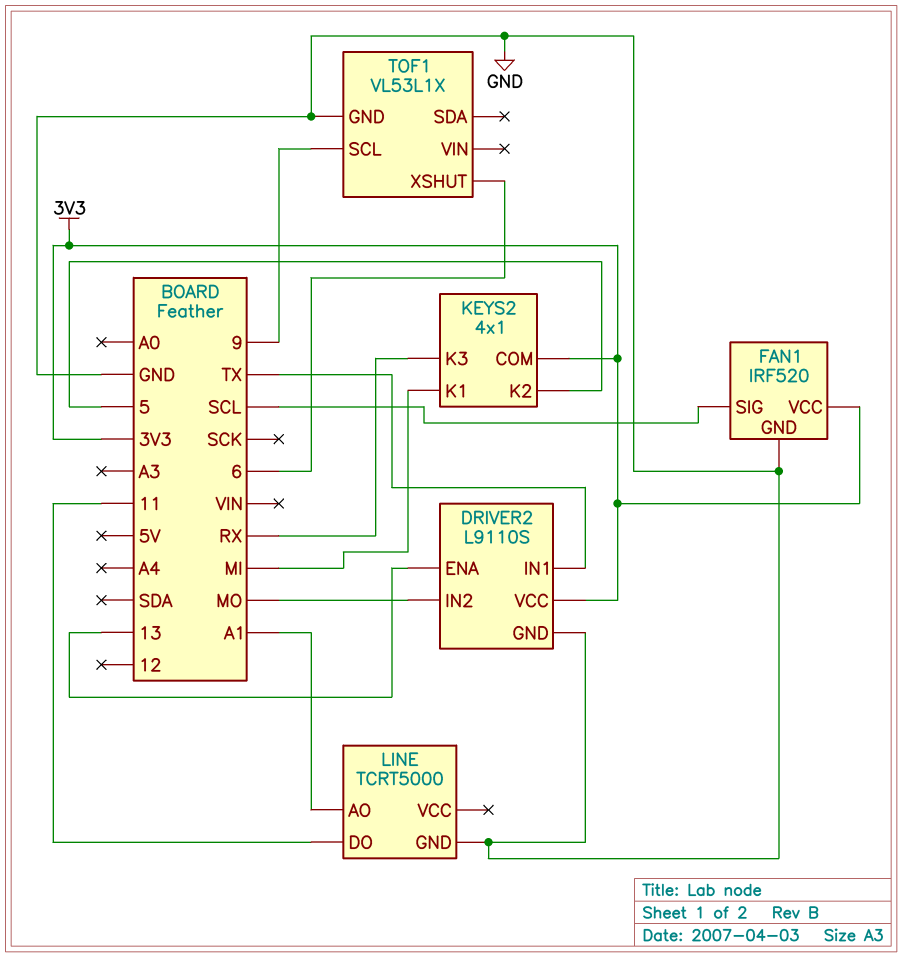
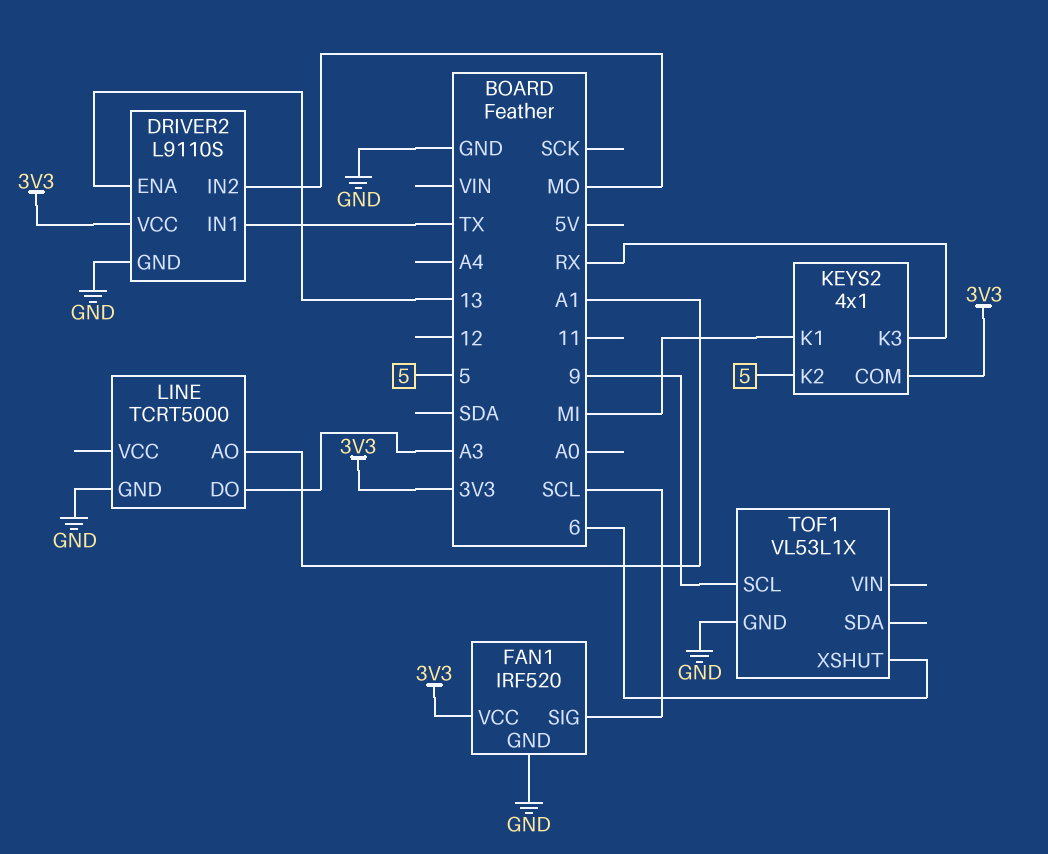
LINE pin DO: 11 -> A3

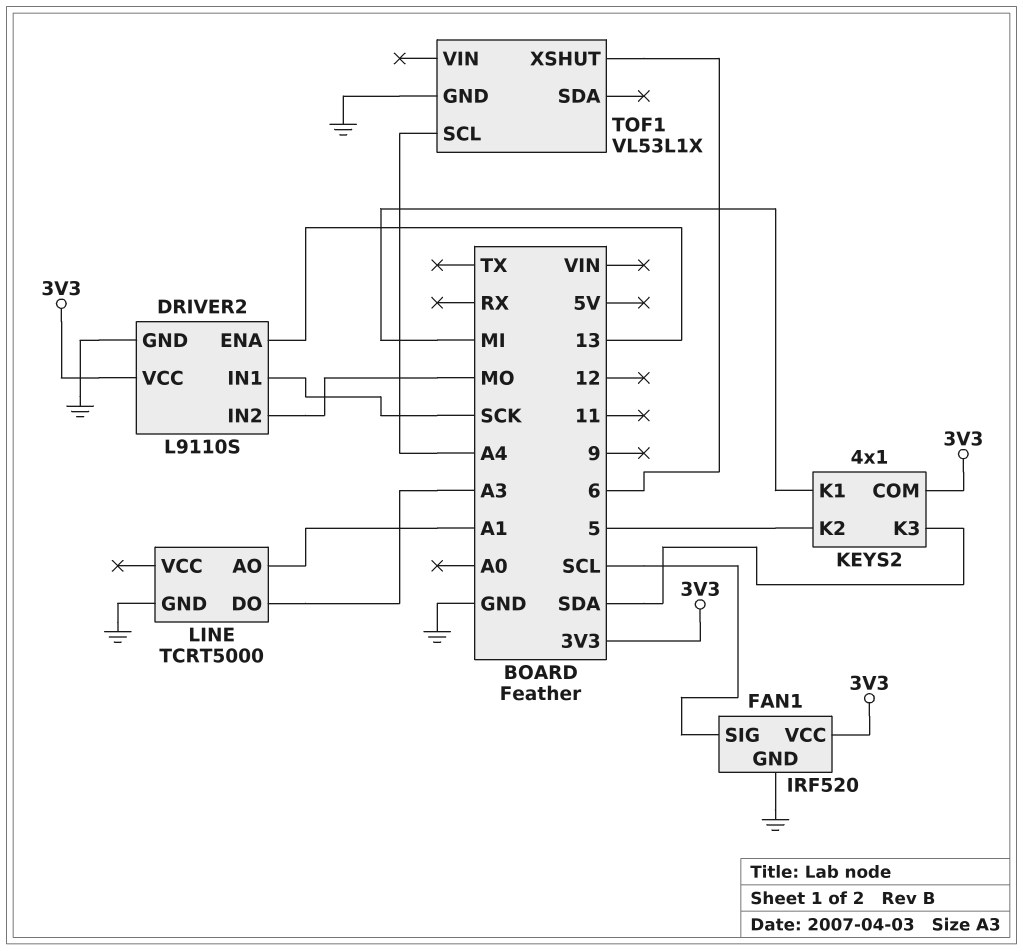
DRIVER2 pin IN1: TX -> SCK
KEYS2 pin K3: RX -> SDA
TOF1 pin SCL: 9 -> A4

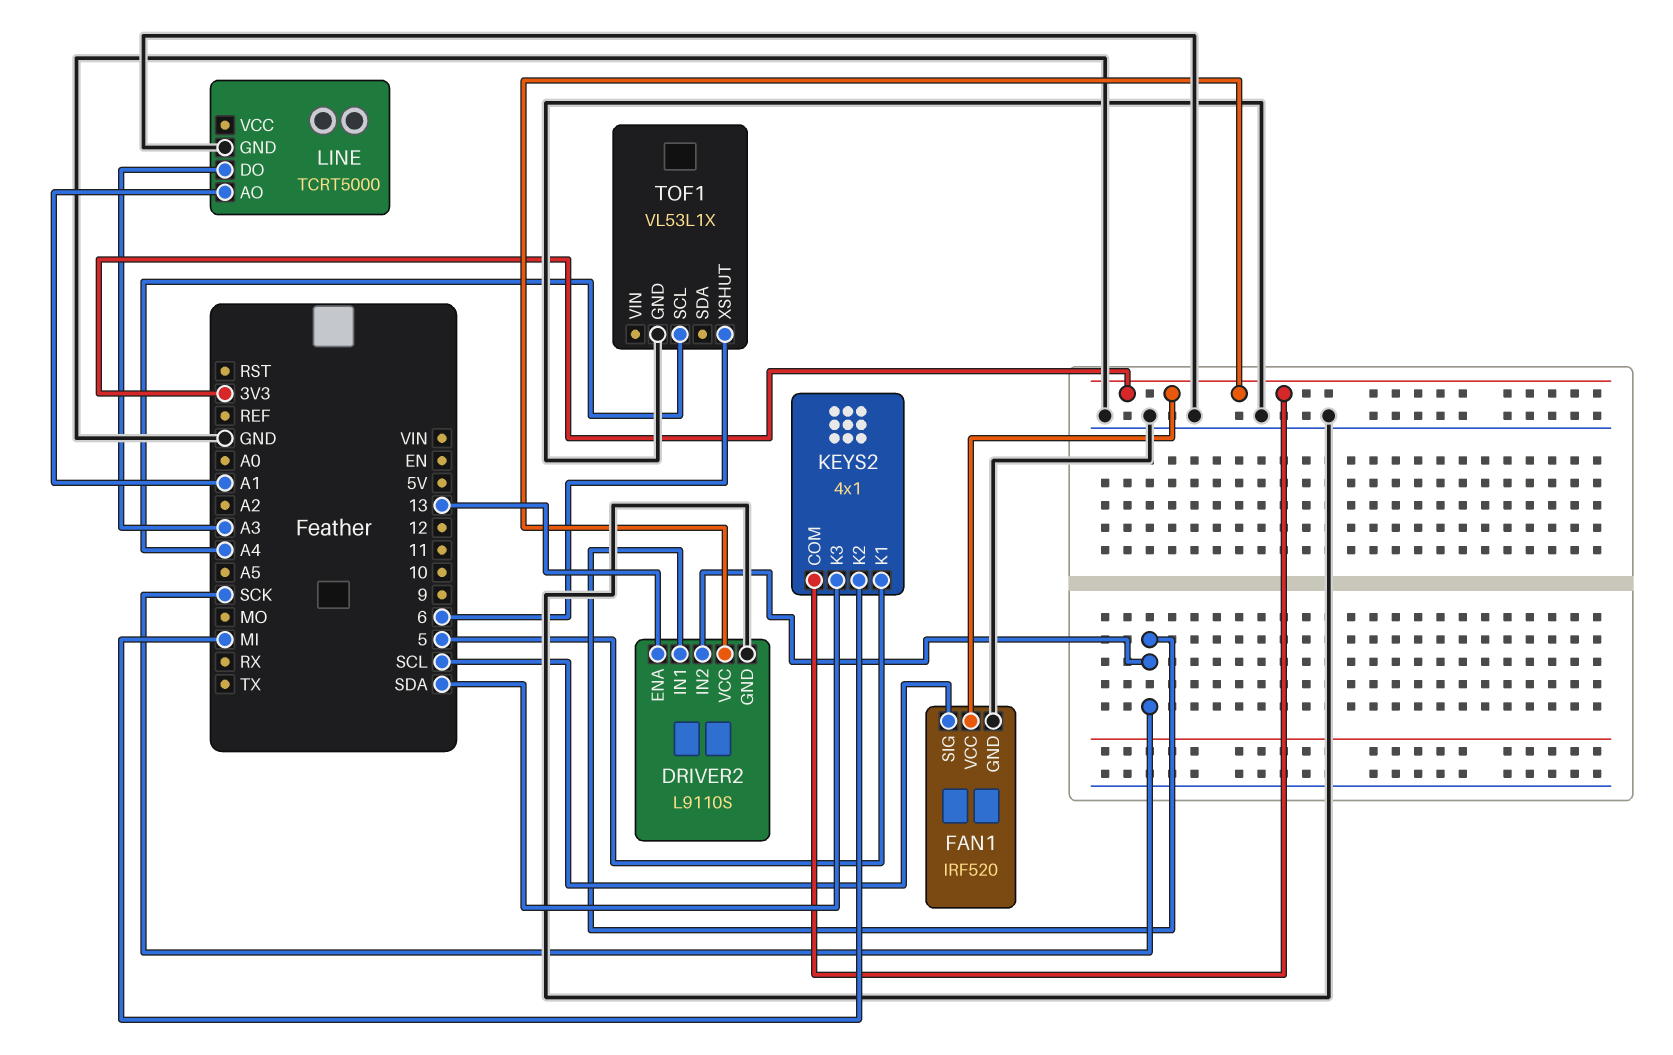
DRIVER2 pin IN2: MO -> SCK
KEYS2 pin K1: MI -> 5
KEYS2 pin K2: 5 -> MI

